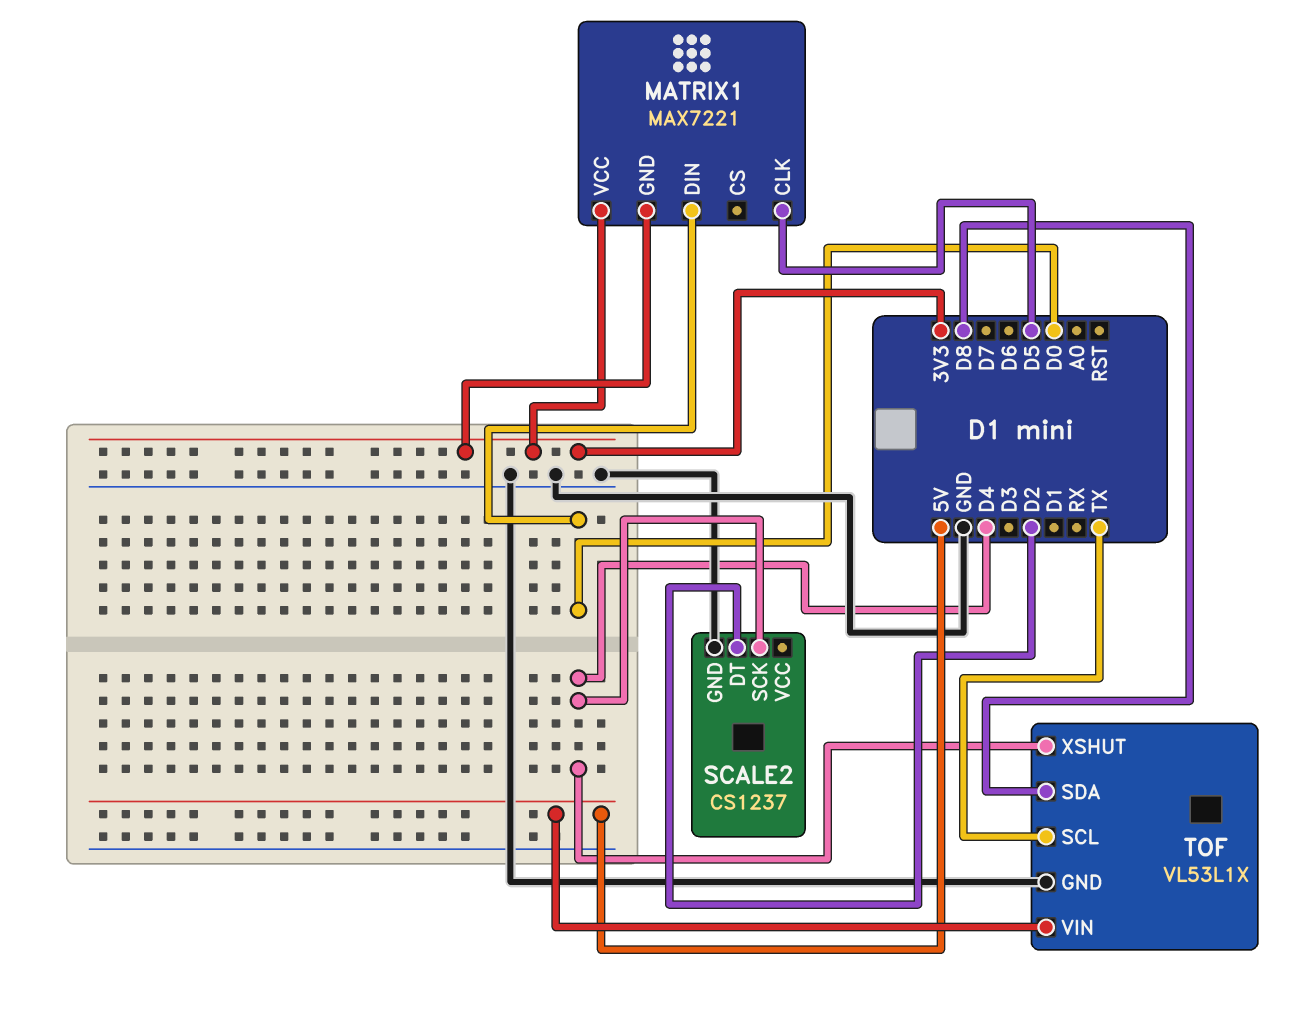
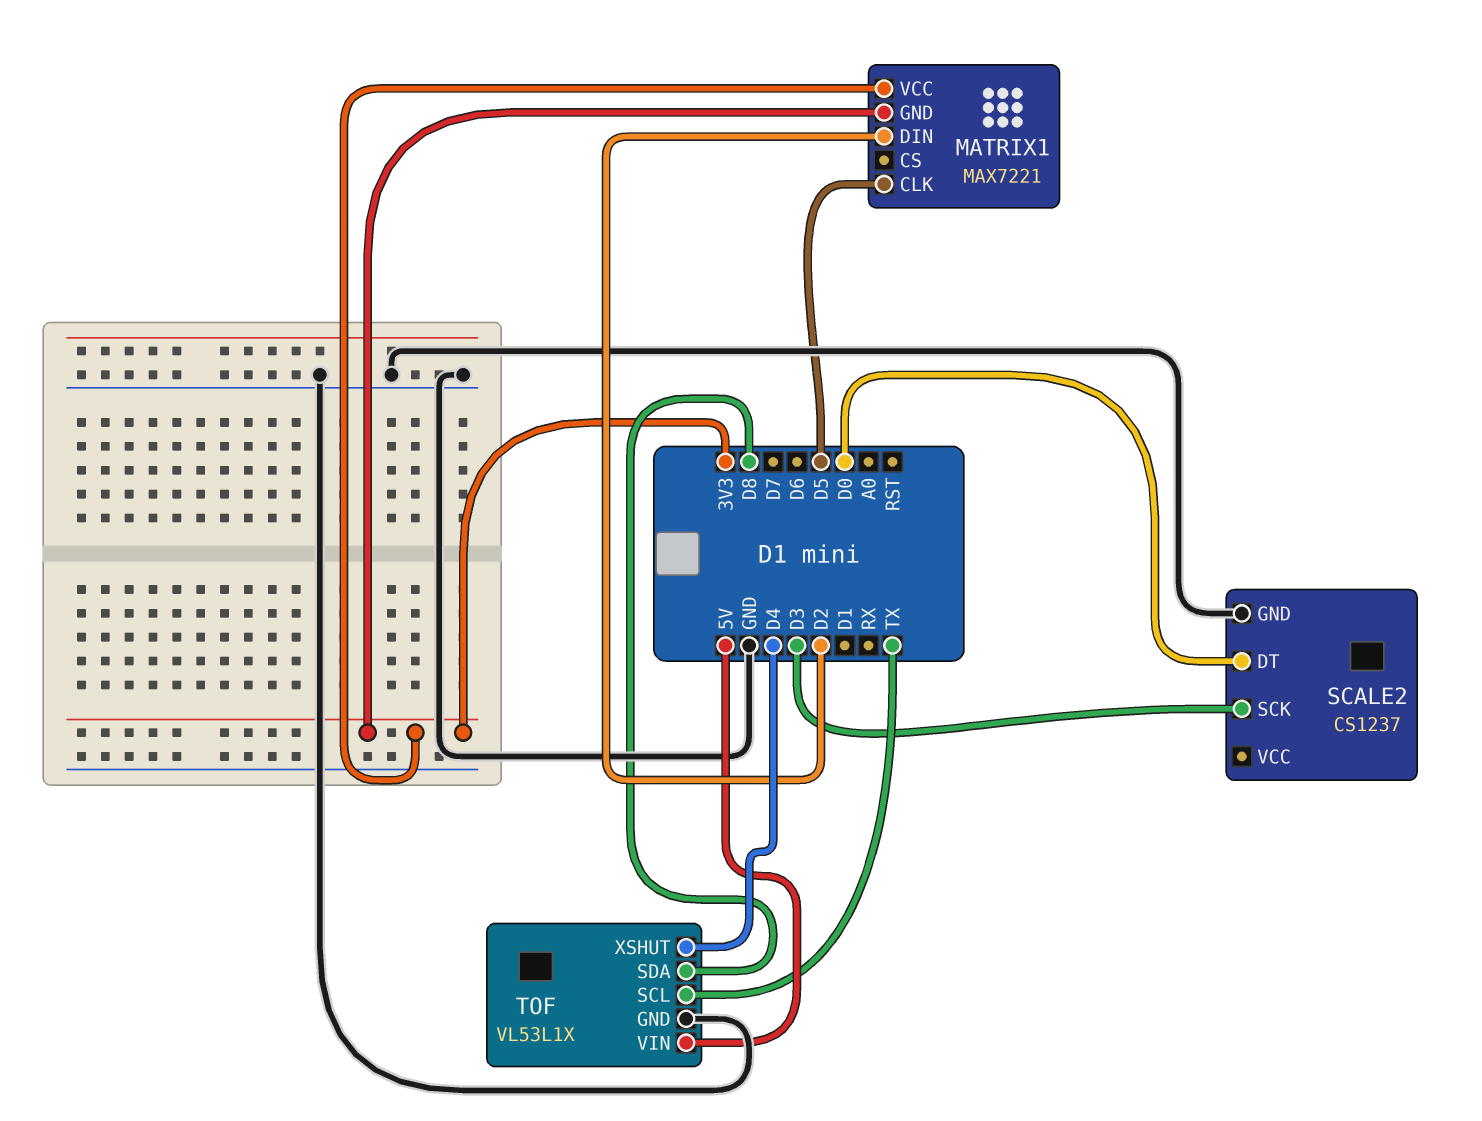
MATRIX1 pin DIN: D0 -> D2
SCALE2 pin DT: D2 -> D0
SCALE2 pin SCK: D4 -> D3

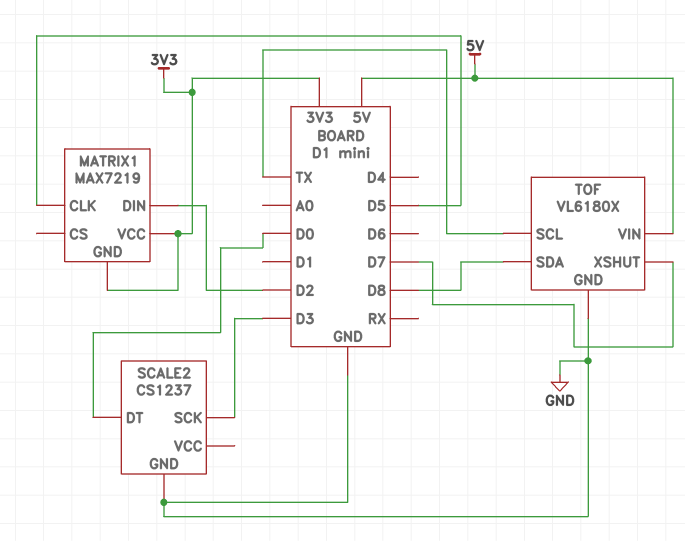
MATRIX1: MAX7221 -> MAX7219
TOF: VL53L1X -> VL6180X
TOF pin XSHUT: D4 -> D7

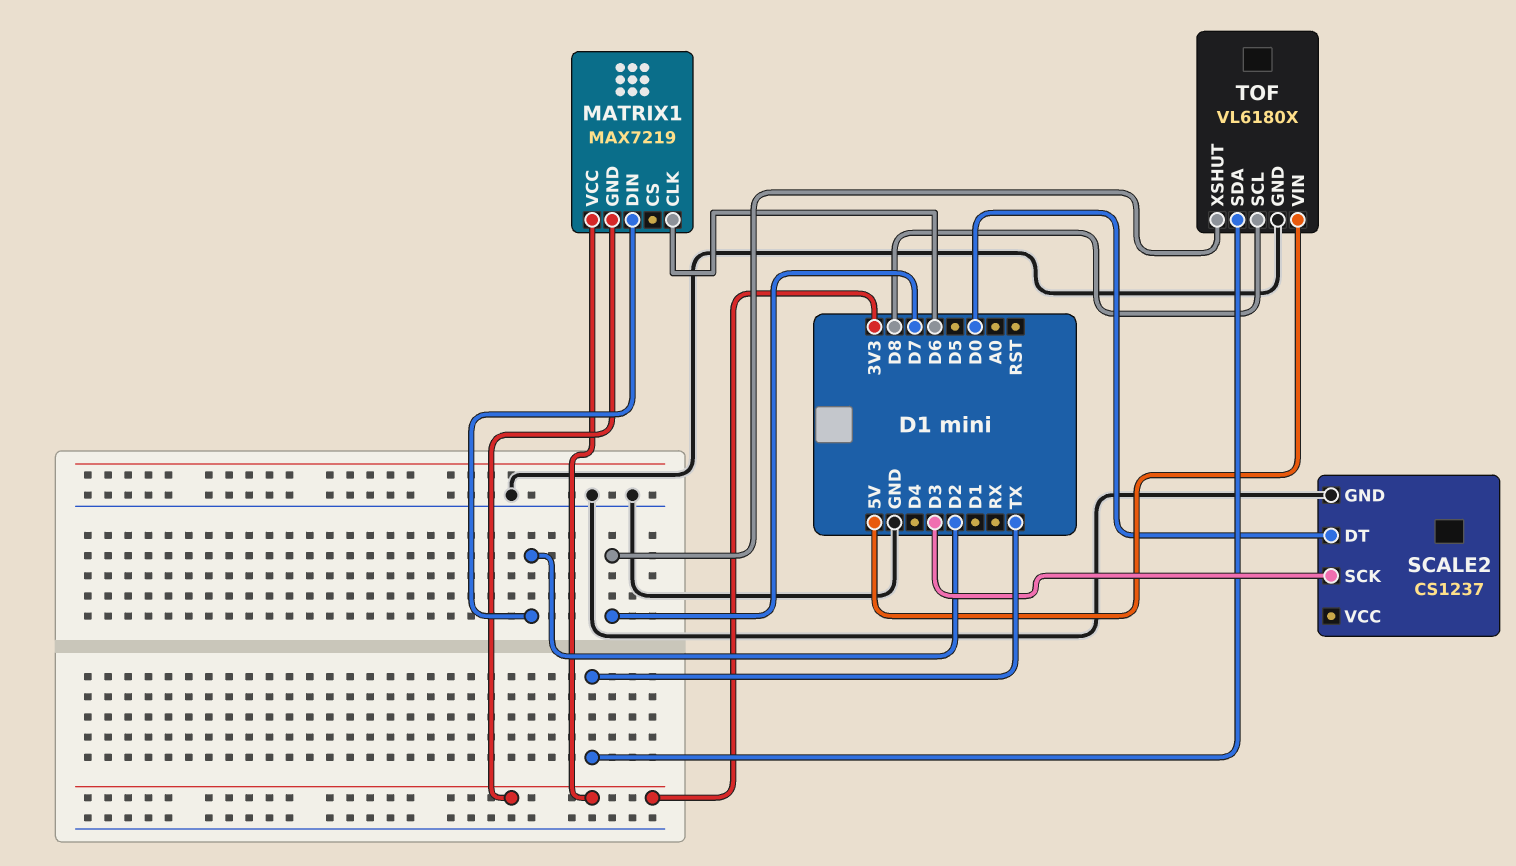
MATRIX1 pin CLK: D5 -> D6
TOF pin SCL: TX -> D8
TOF pin SDA: D8 -> TX

